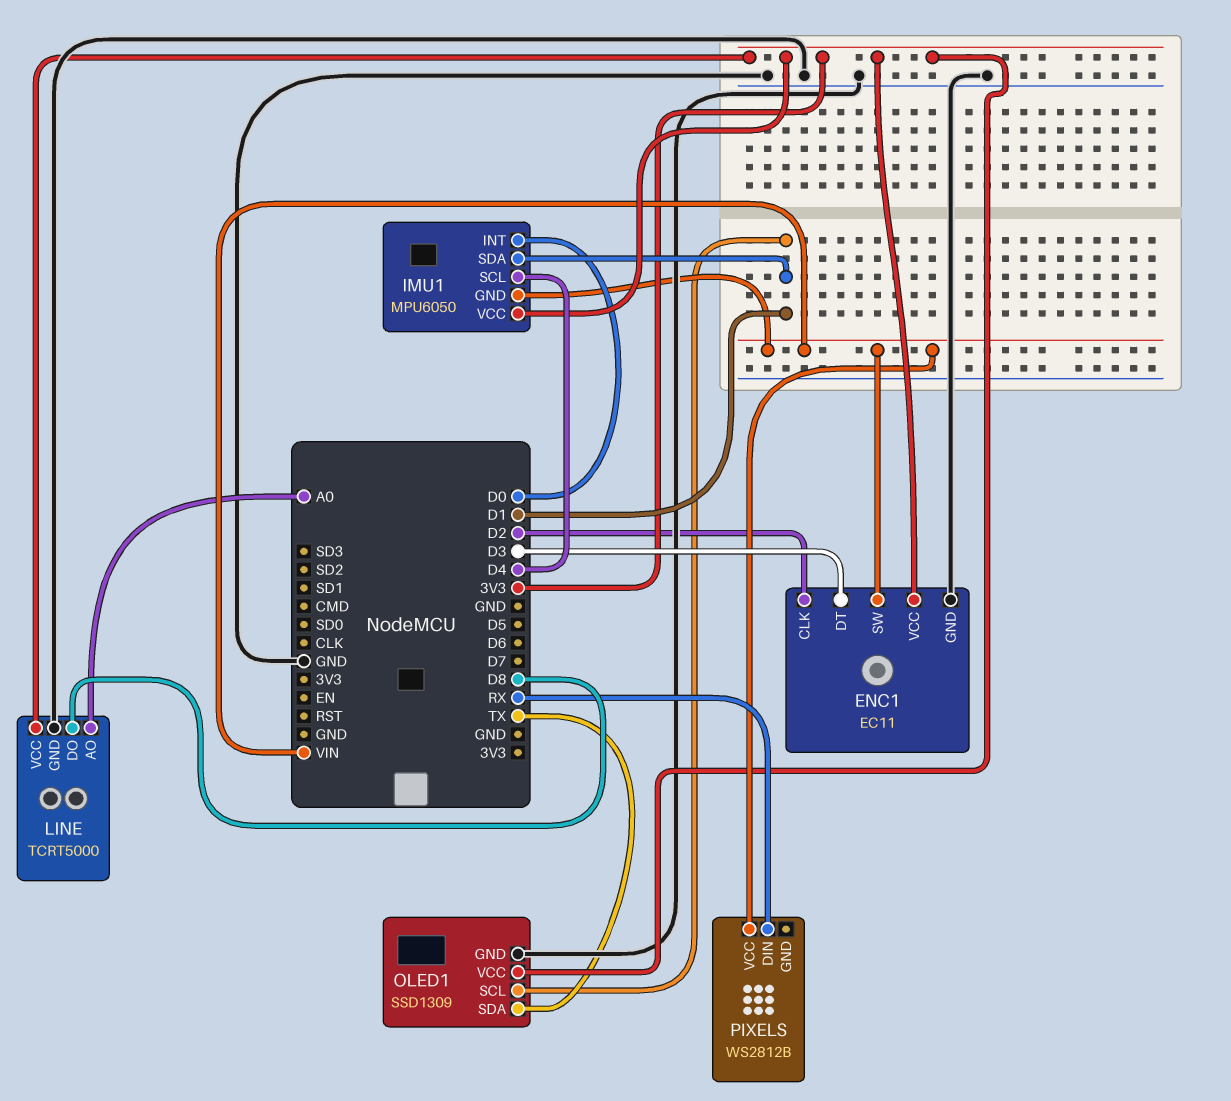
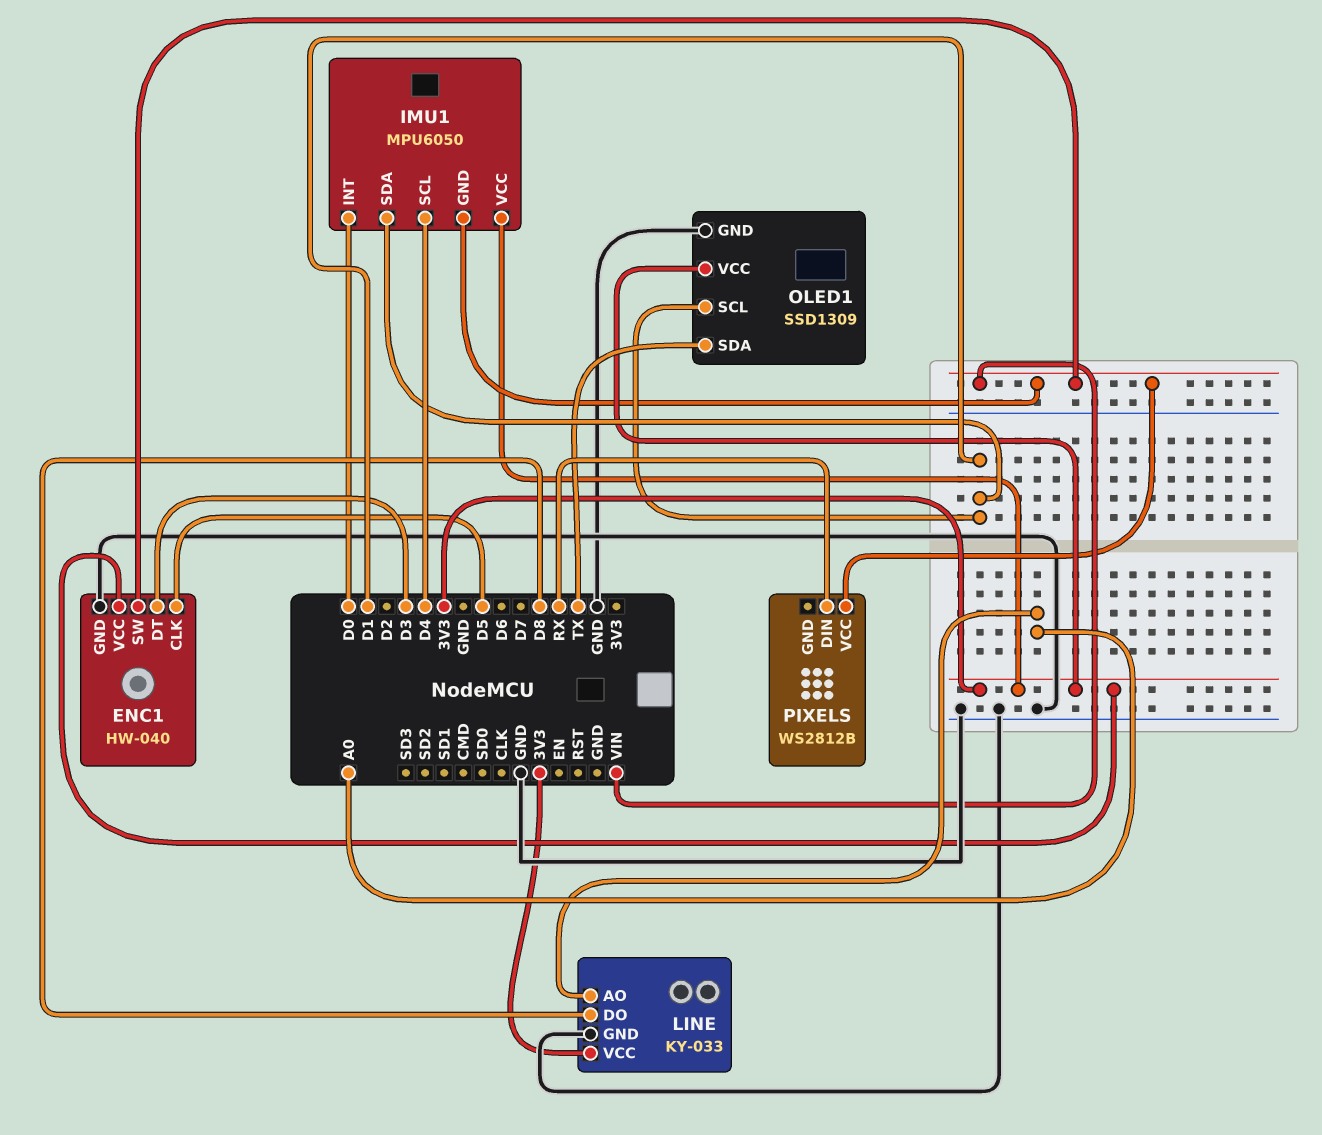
ENC1: EC11 -> HW-040
ENC1 pin CLK: D2 -> D5
LINE: TCRT5000 -> KY-033

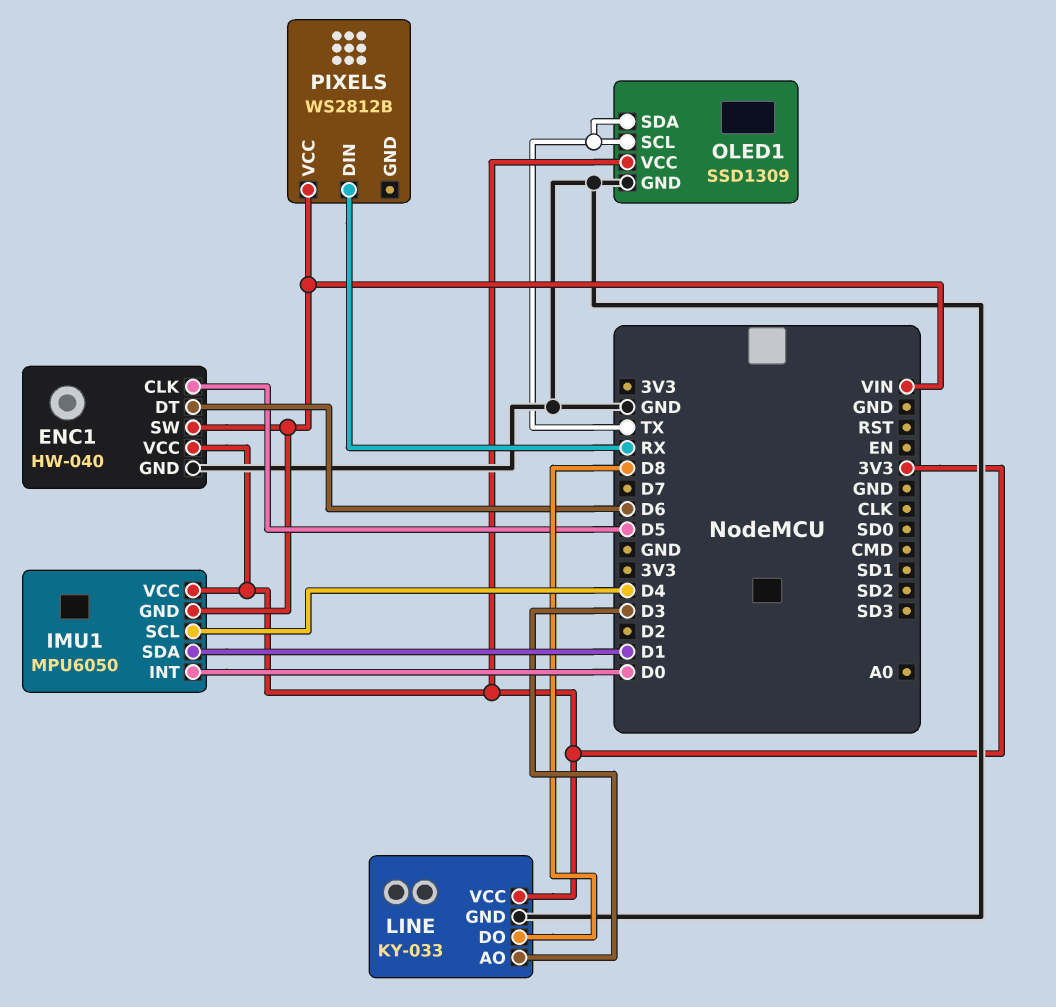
ENC1 pin DT: D3 -> D6
LINE pin AO: A0 -> D3
OLED1 pin SCL: D1 -> TX

